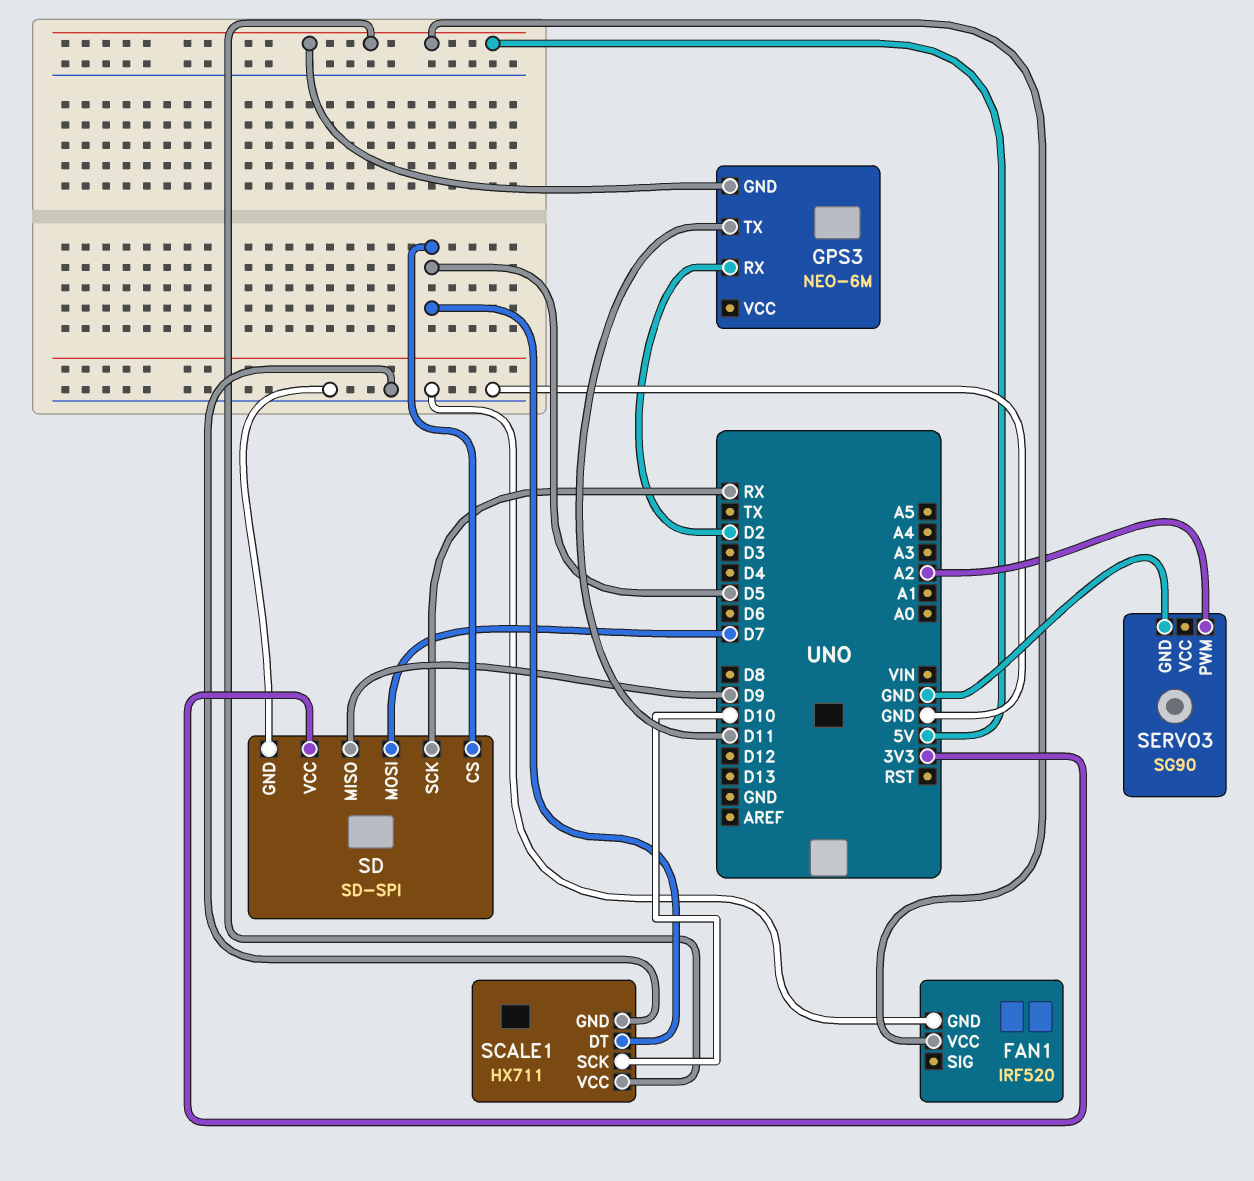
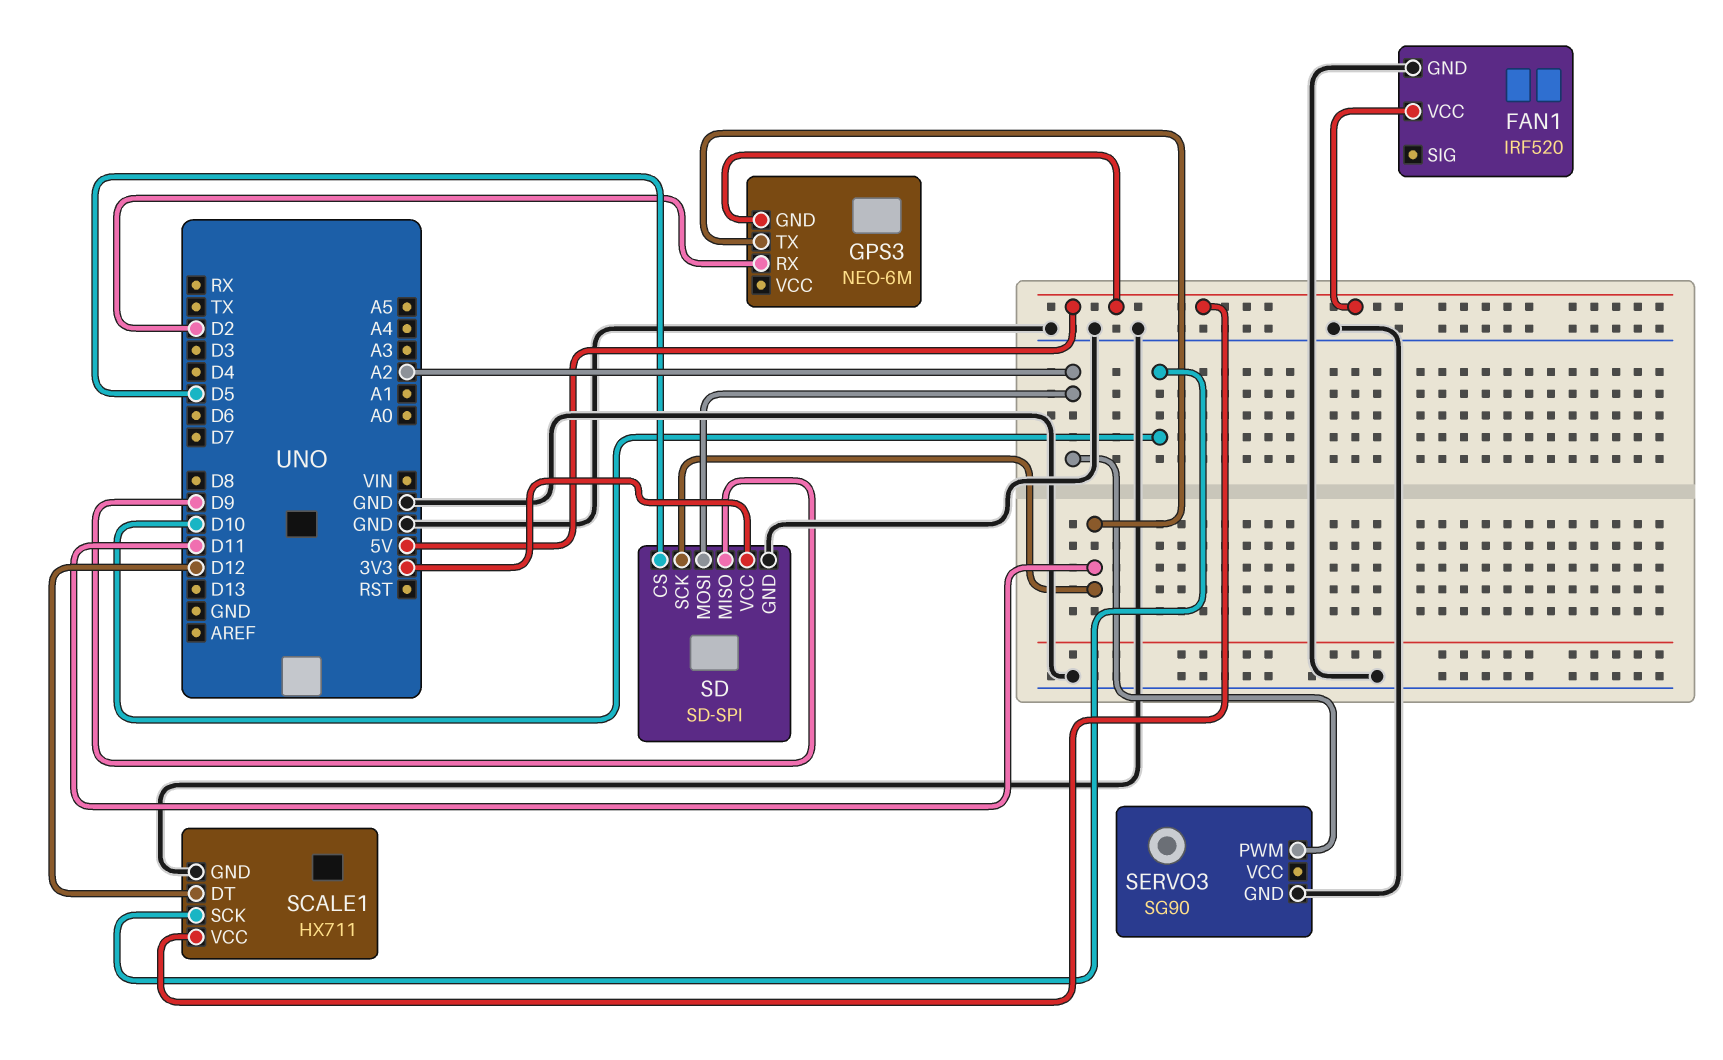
SCALE1 pin DT: D5 -> D12
SD pin MOSI: D7 -> A2
SD pin SCK: RX -> D11

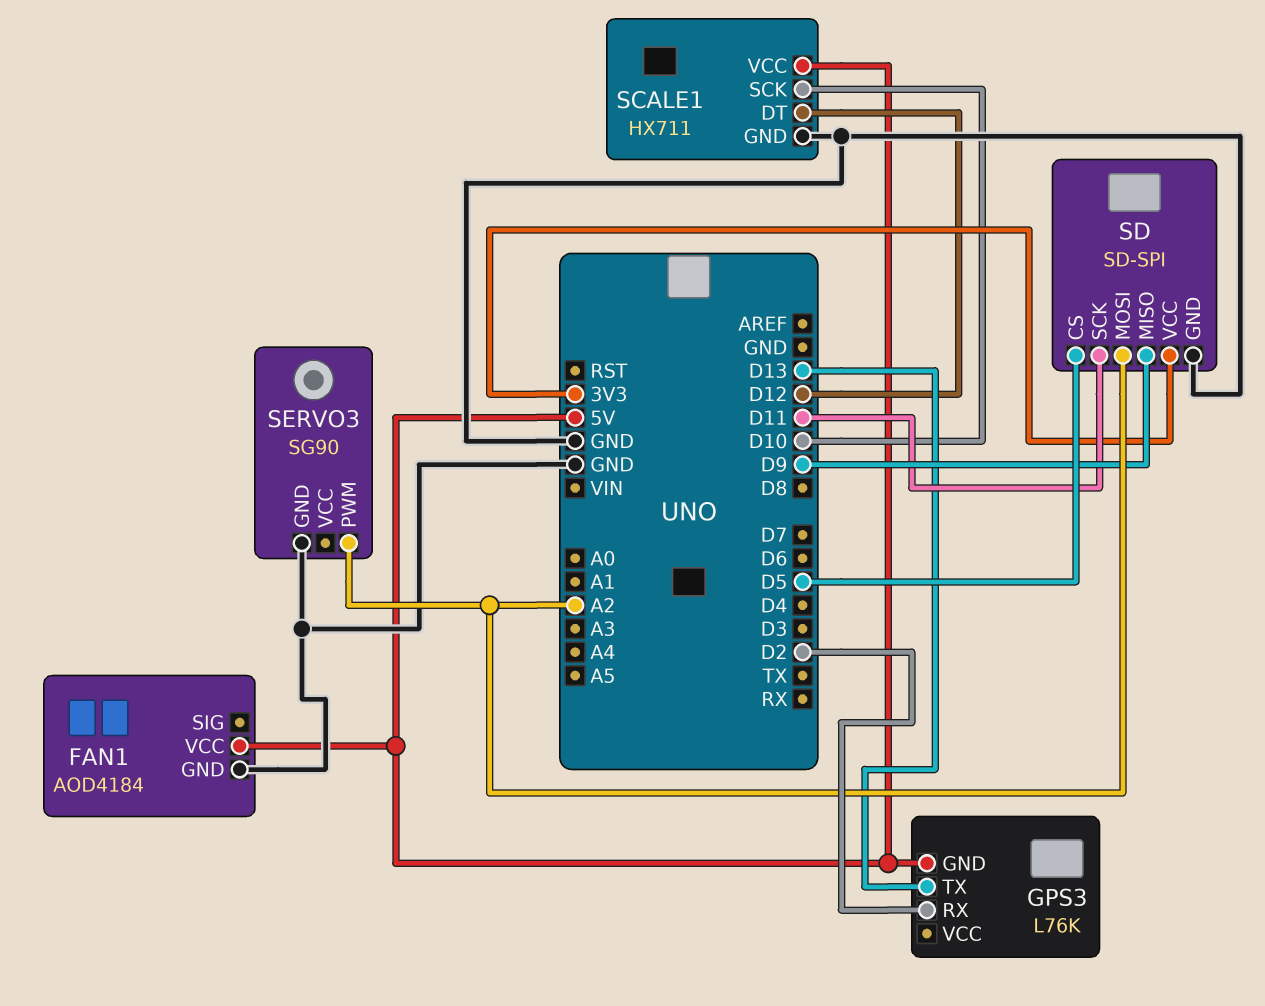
FAN1: IRF520 -> AOD4184
GPS3: NEO-6M -> L76K
GPS3 pin TX: D11 -> D13

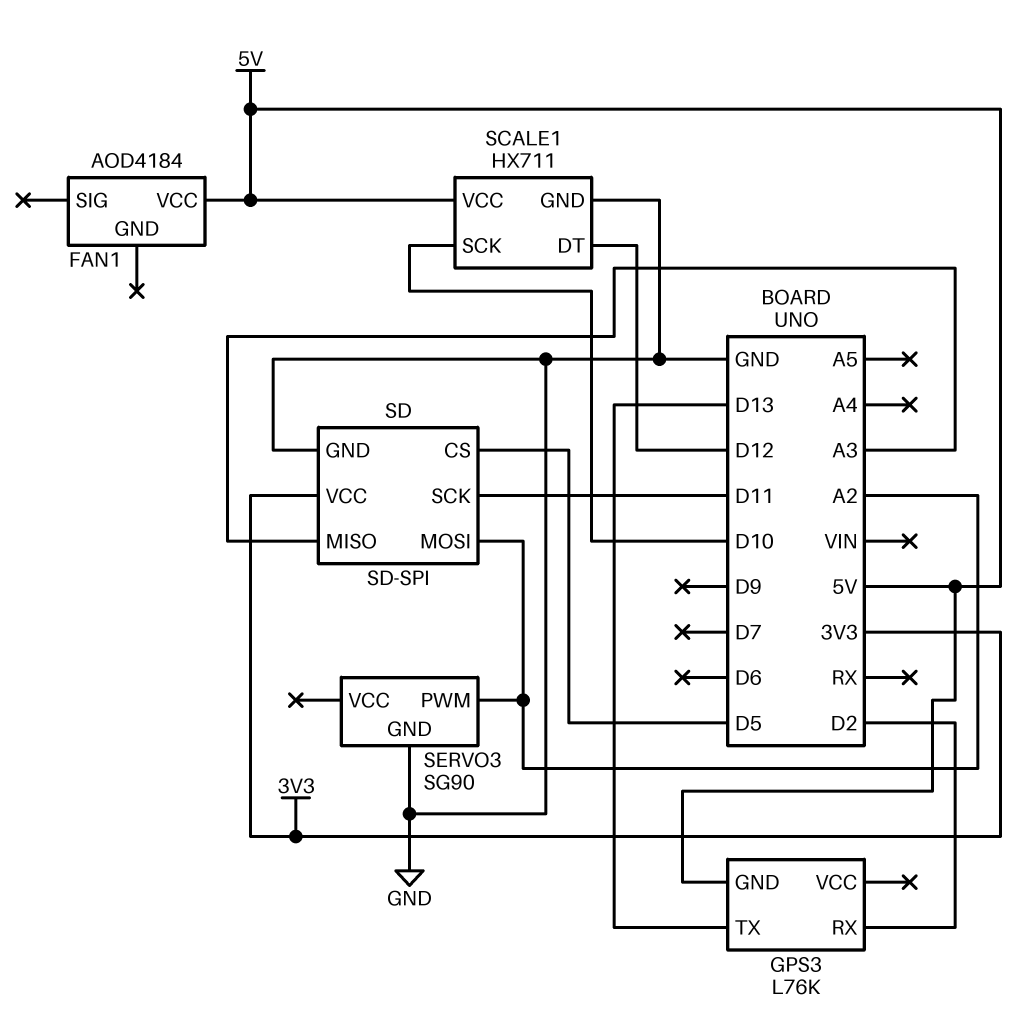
FAN1 pin GND: GND -> none
SD pin MISO: D9 -> A3

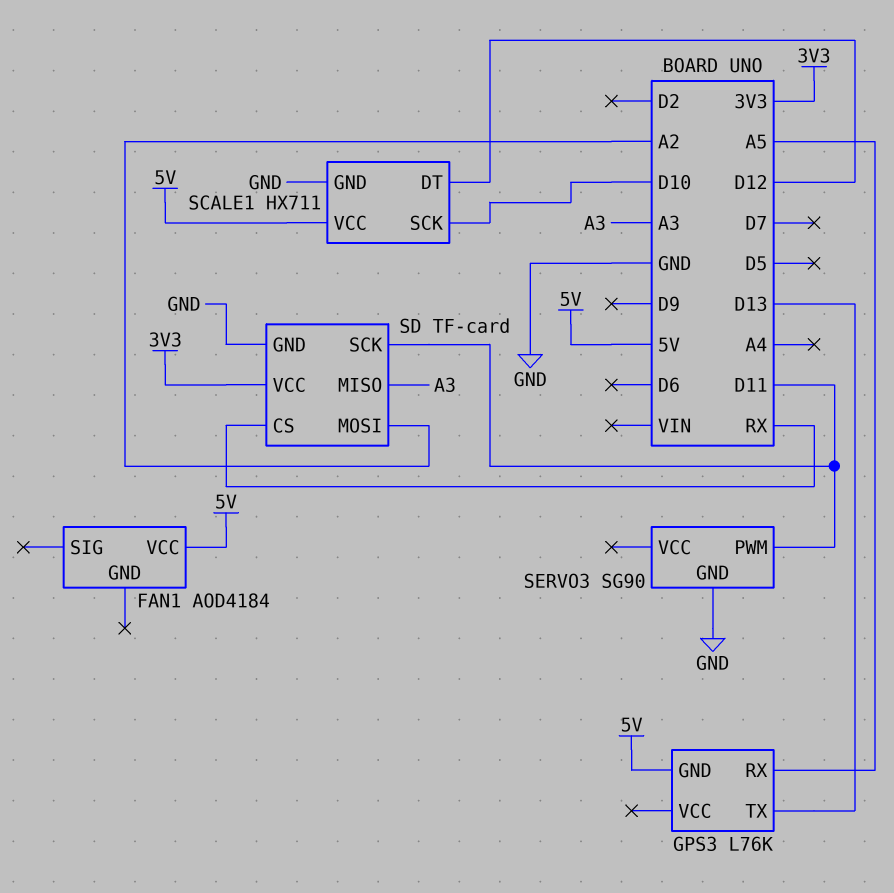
GPS3 pin RX: D2 -> A5
SD: SD-SPI -> TF-card
SD pin CS: D5 -> RX
SERVO3 pin PWM: A2 -> D11

